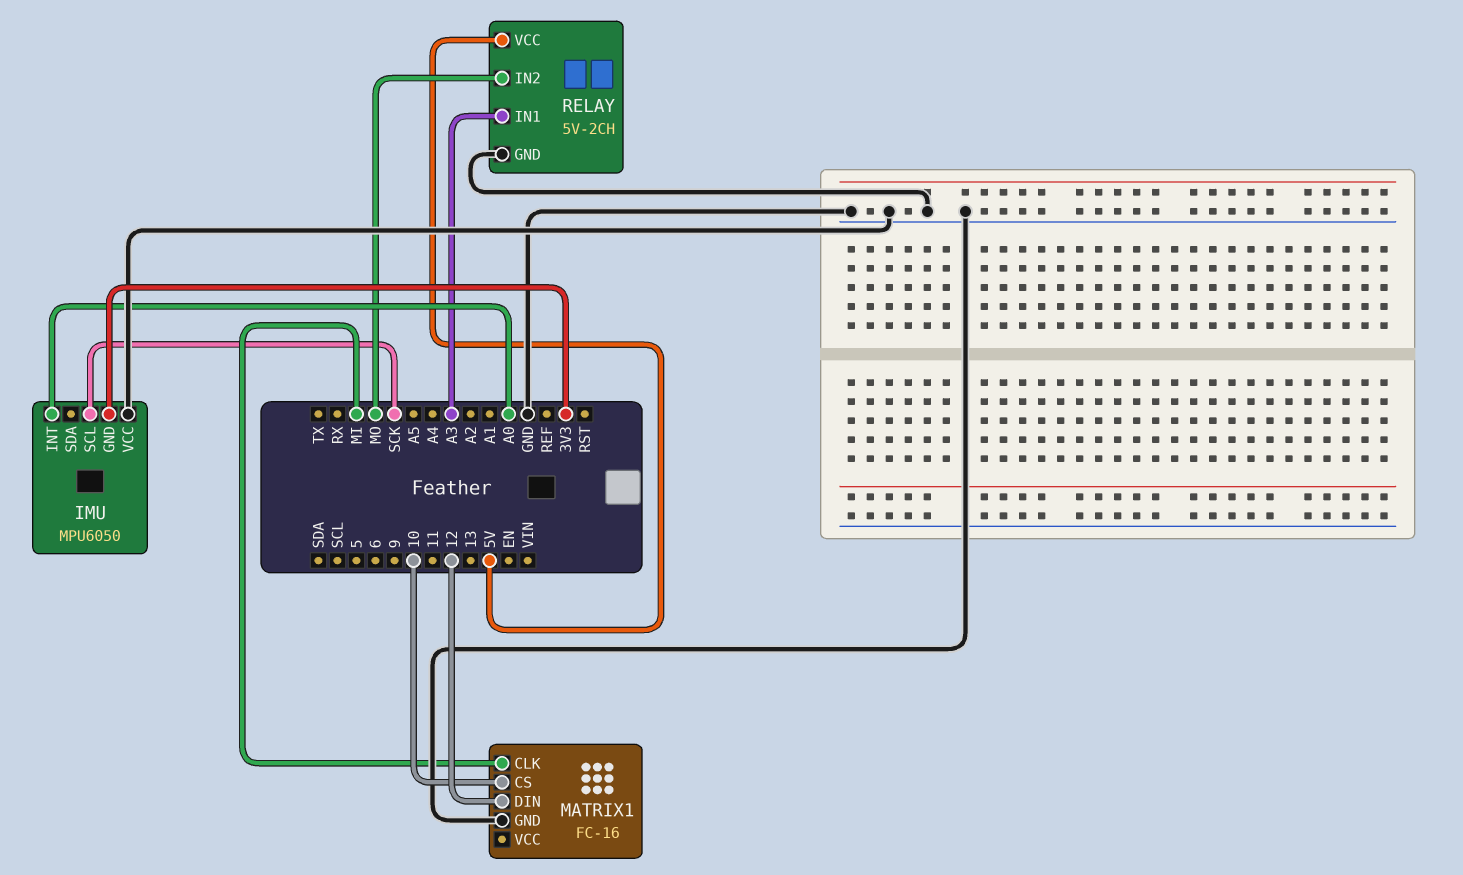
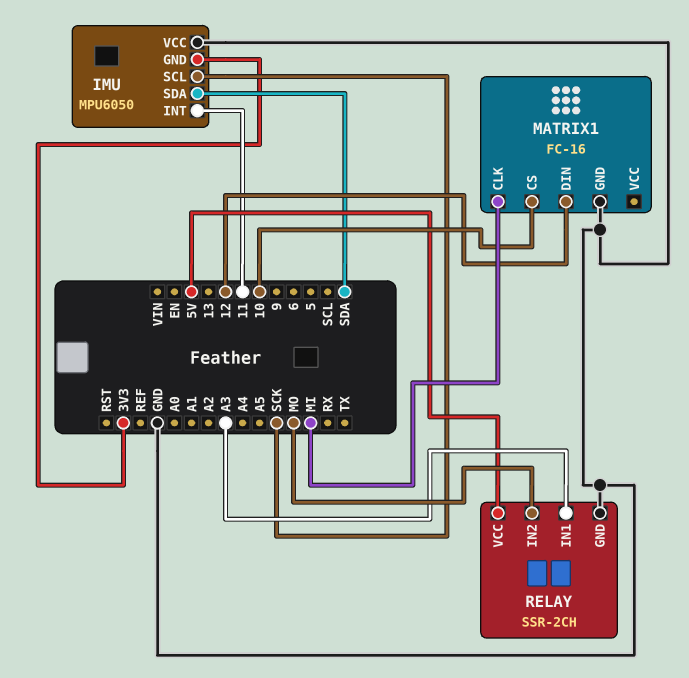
IMU pin INT: A0 -> 11
IMU pin SDA: none -> SDA
RELAY: 5V-2CH -> SSR-2CH

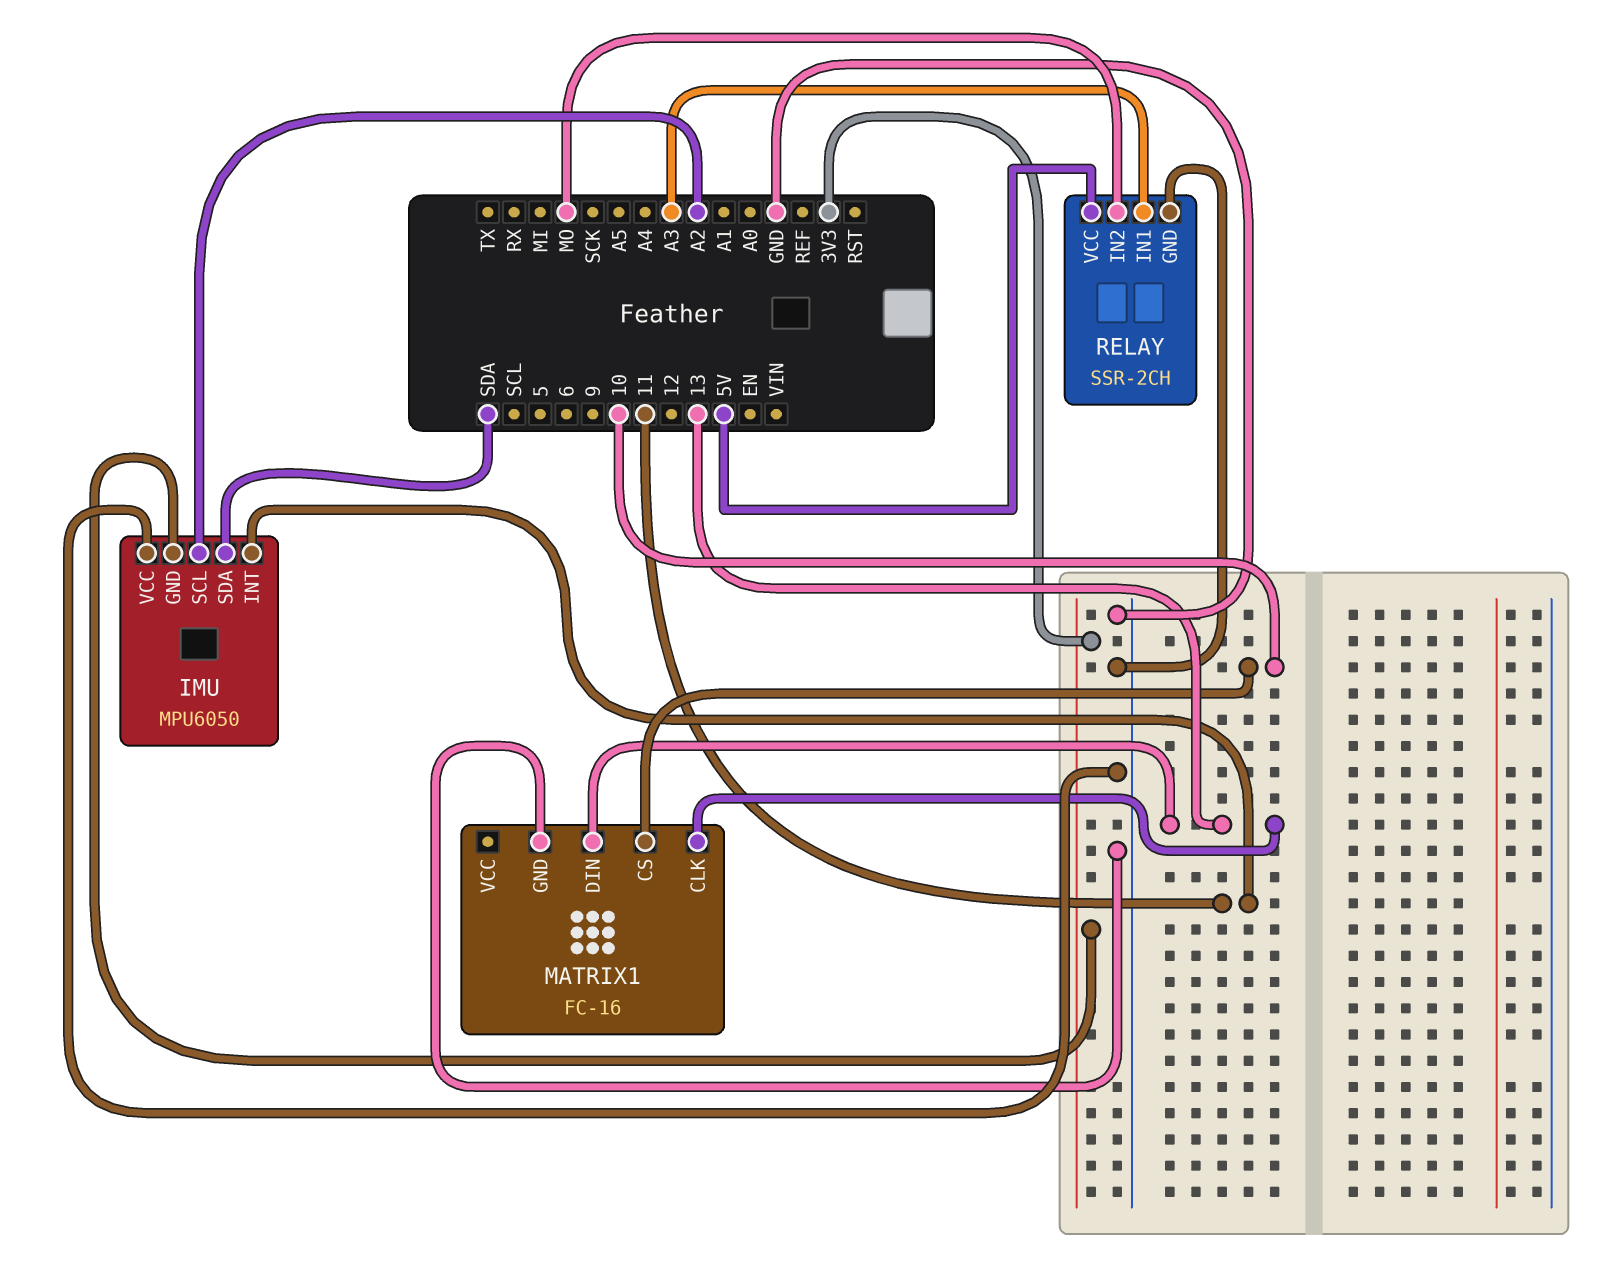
IMU pin SCL: SCK -> A2
MATRIX1 pin CLK: MI -> 13
MATRIX1 pin DIN: 12 -> 13

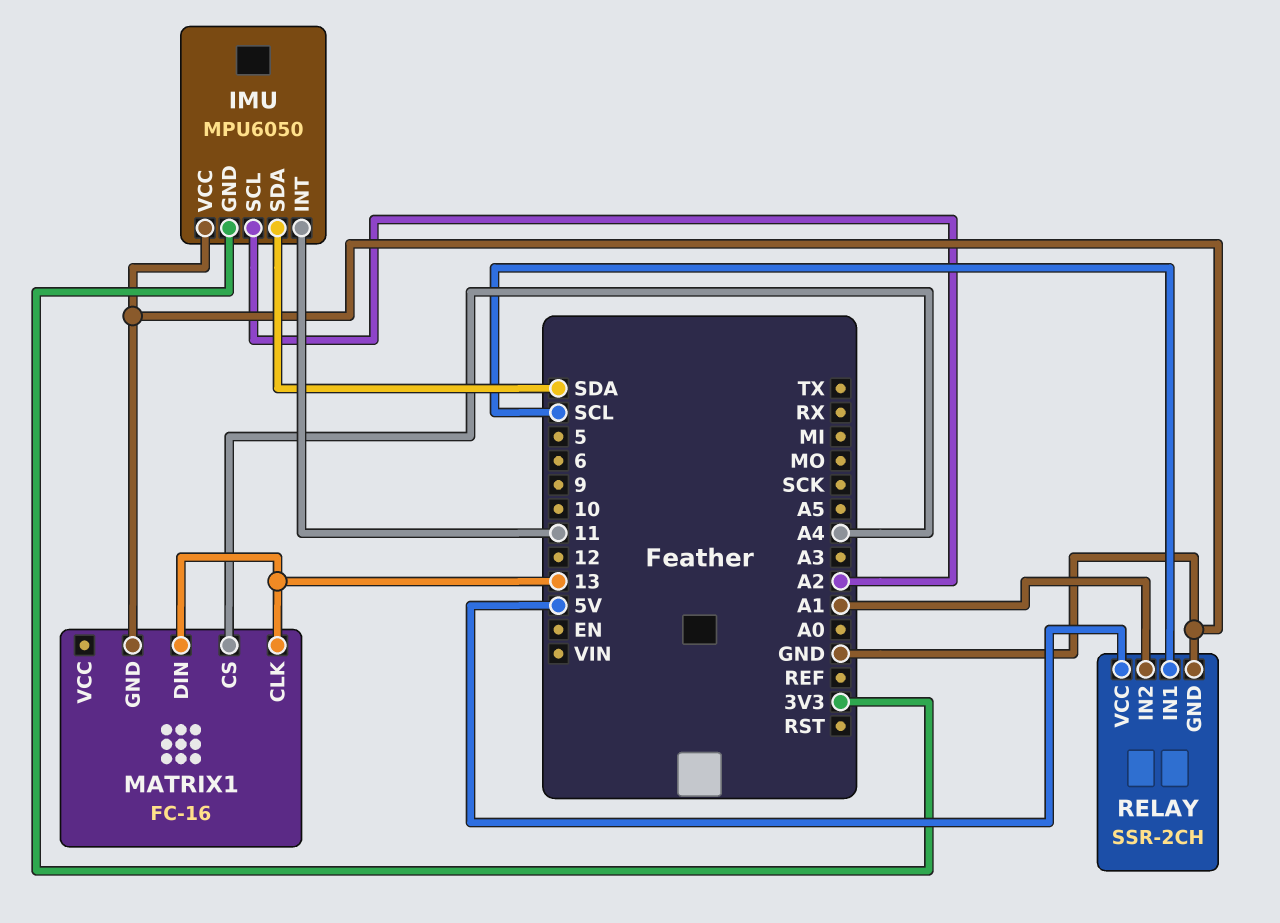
MATRIX1 pin CS: 10 -> A4
RELAY pin IN1: A3 -> SCL
RELAY pin IN2: MO -> A1

